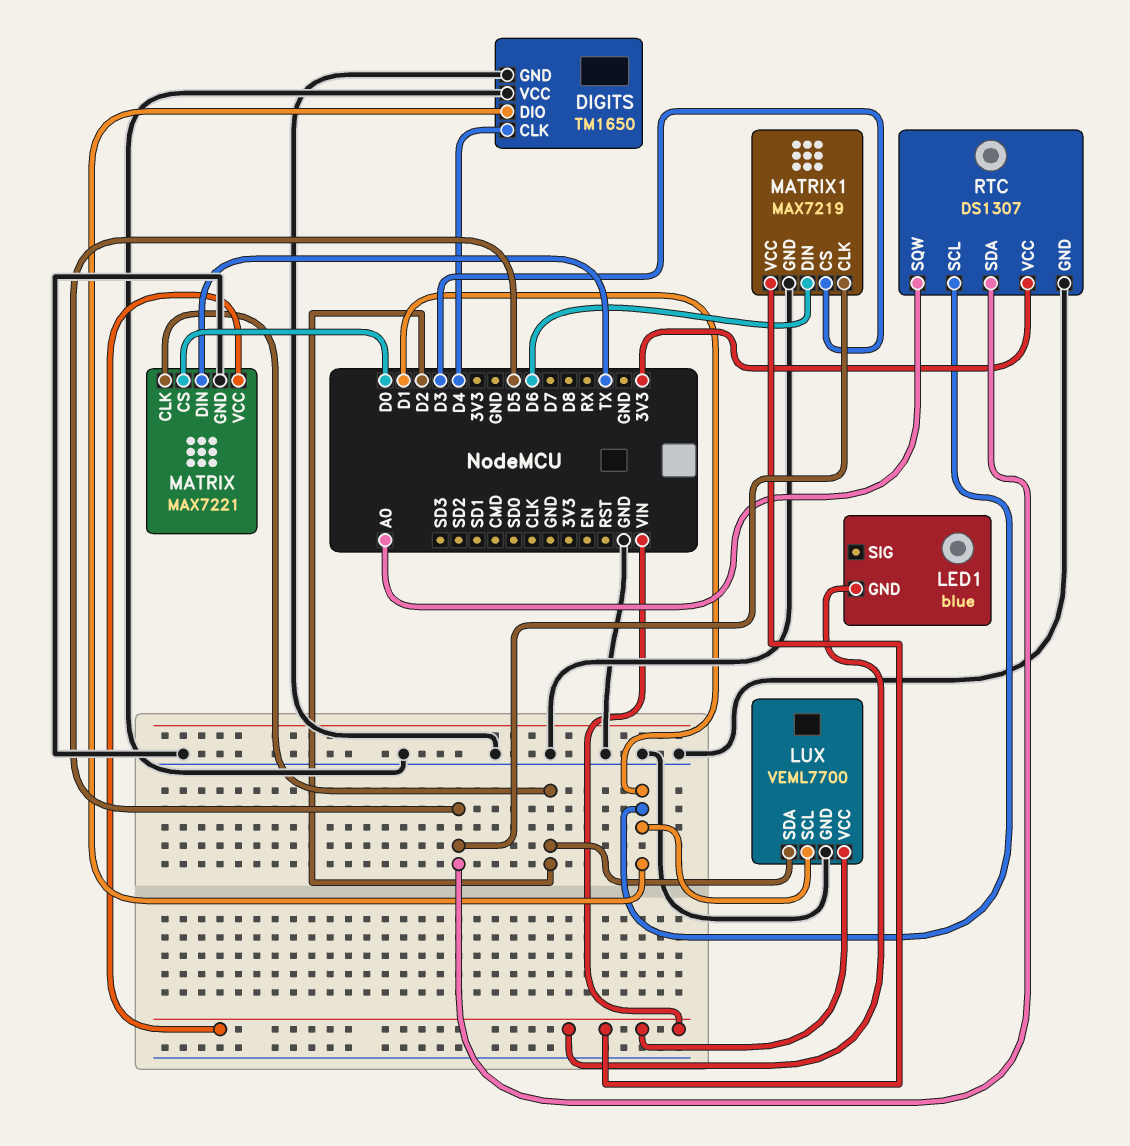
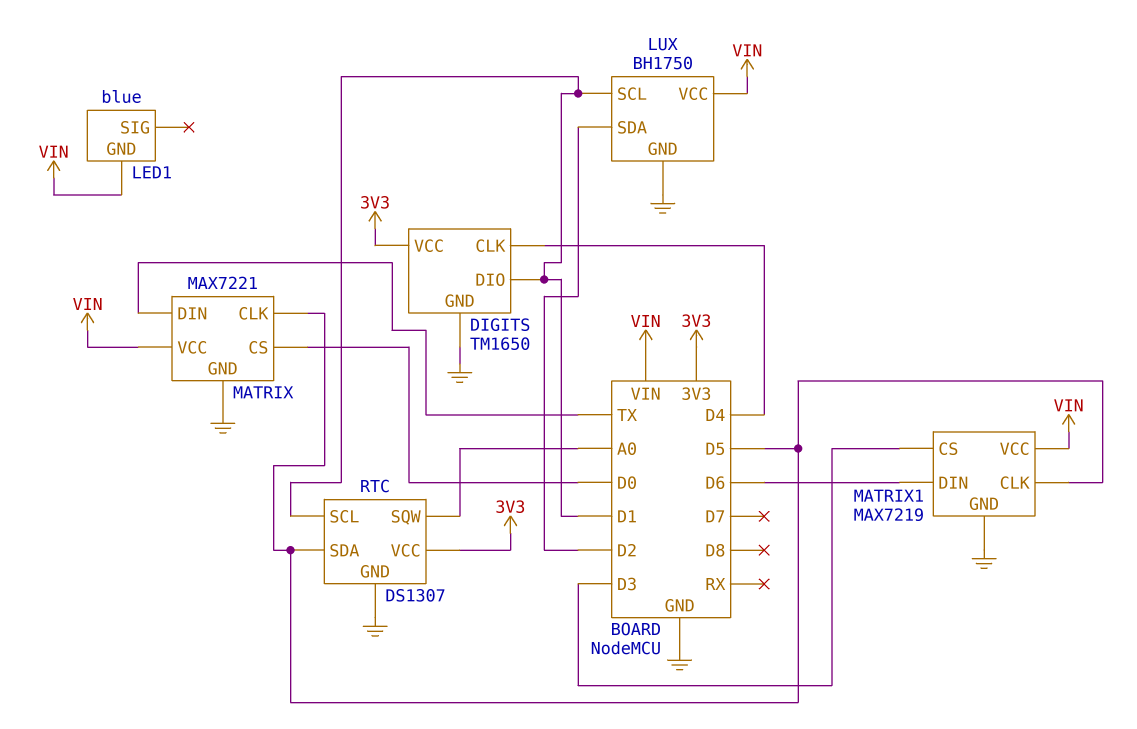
DIGITS pin VCC: GND -> 3V3
LUX: VEML7700 -> BH1750
MATRIX pin CLK: D2 -> D5

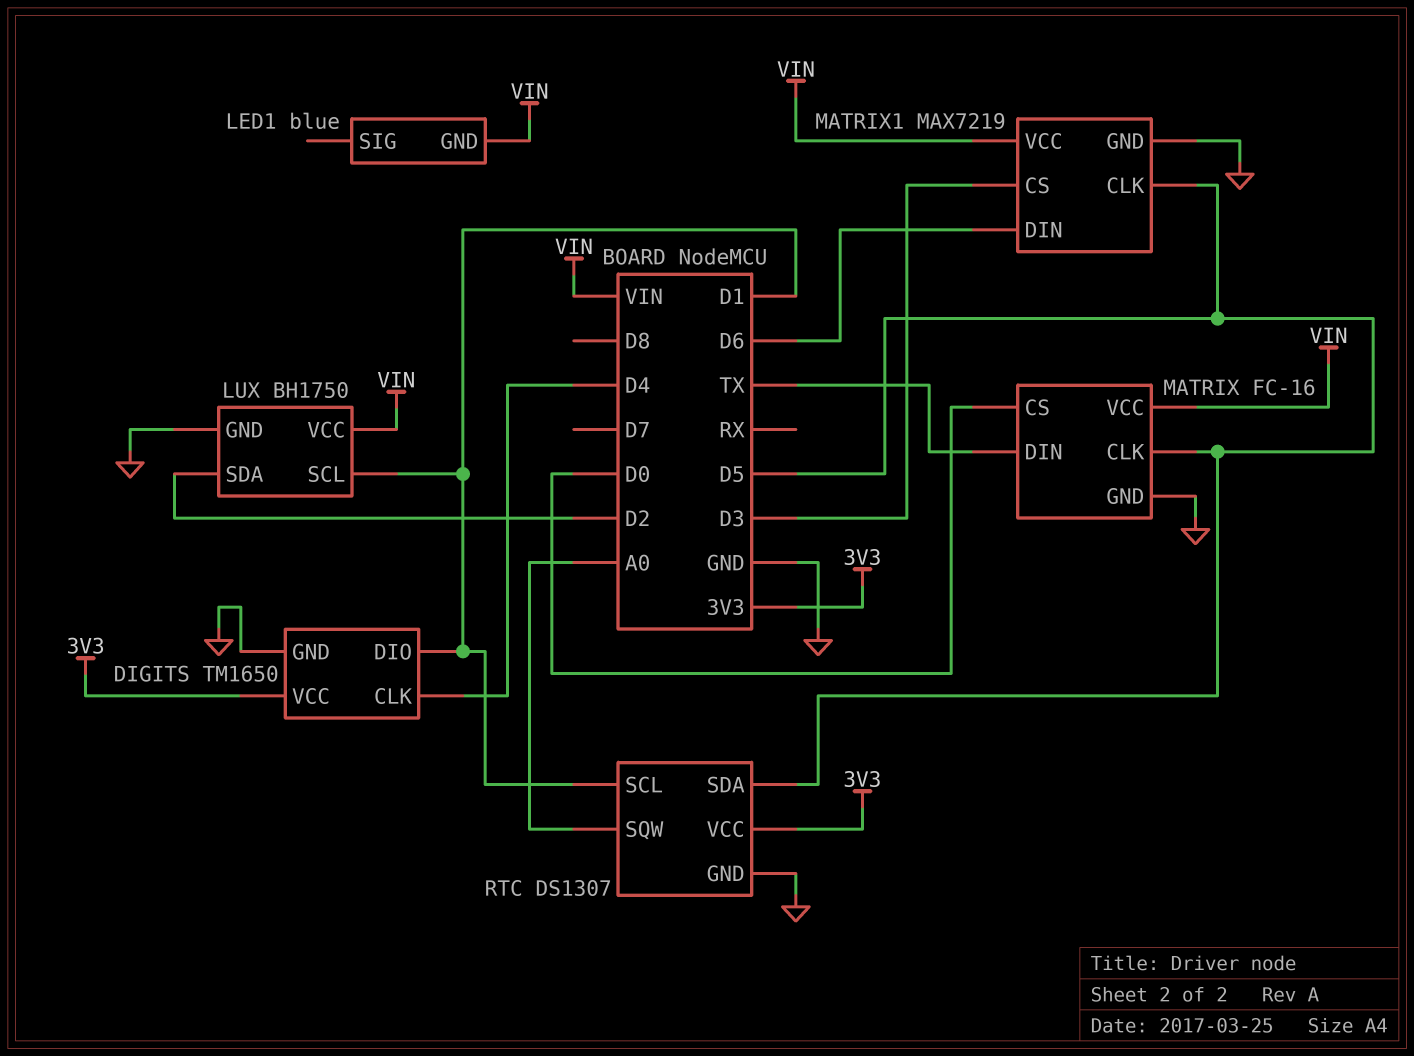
MATRIX: MAX7221 -> FC-16

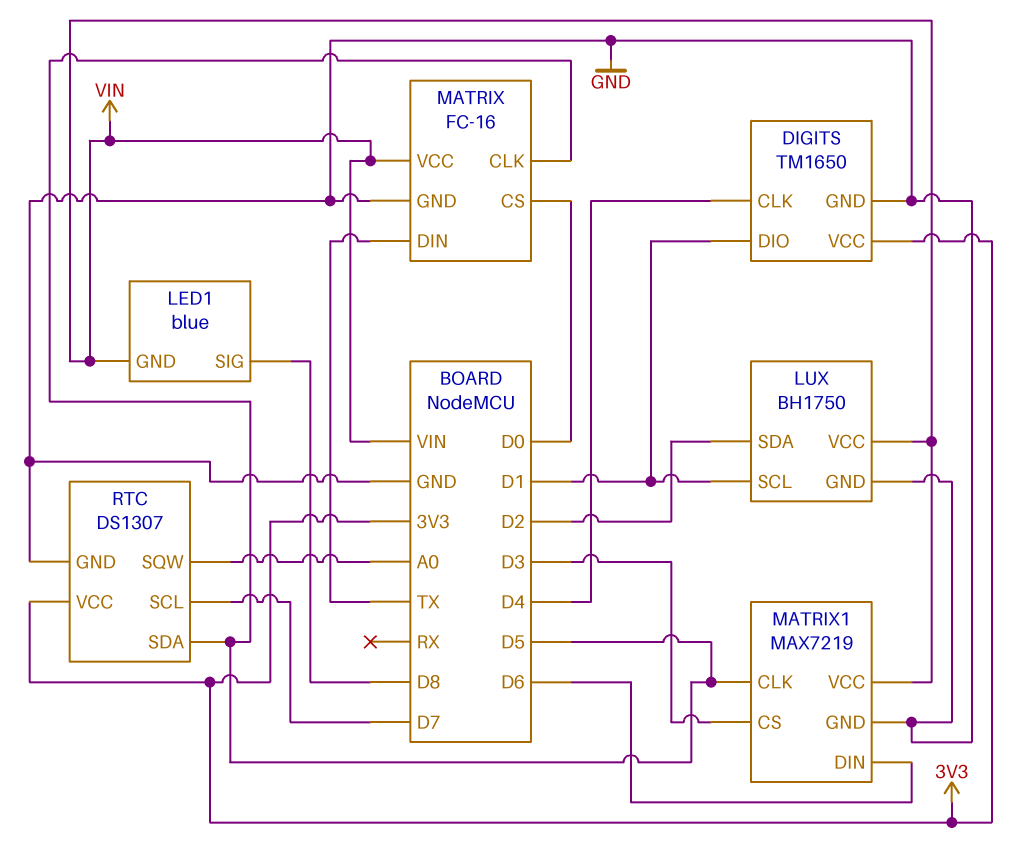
LED1 pin SIG: none -> D8
RTC pin SCL: D1 -> D7

